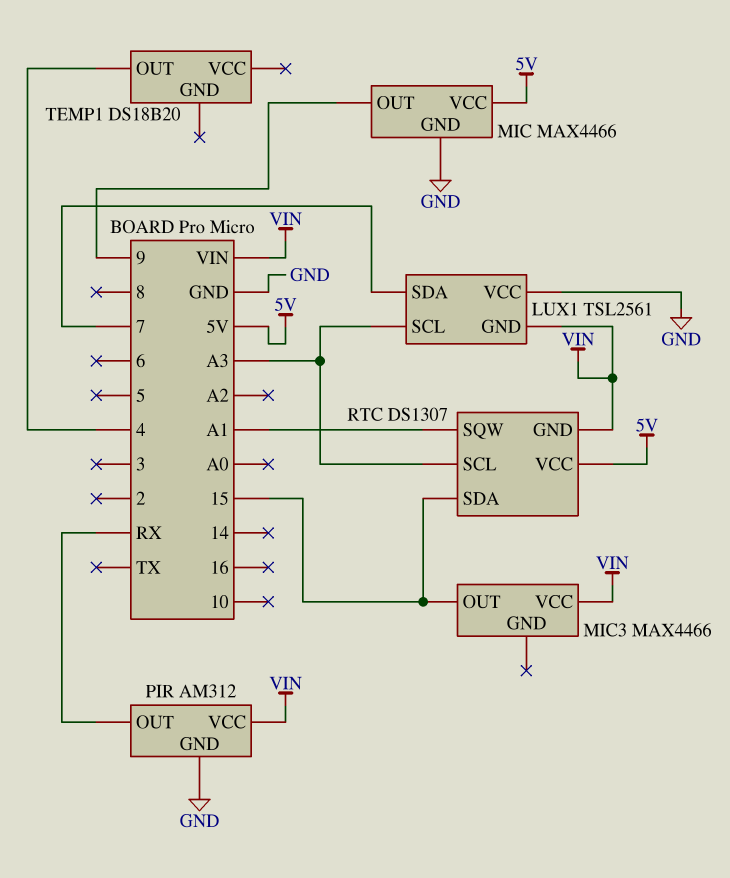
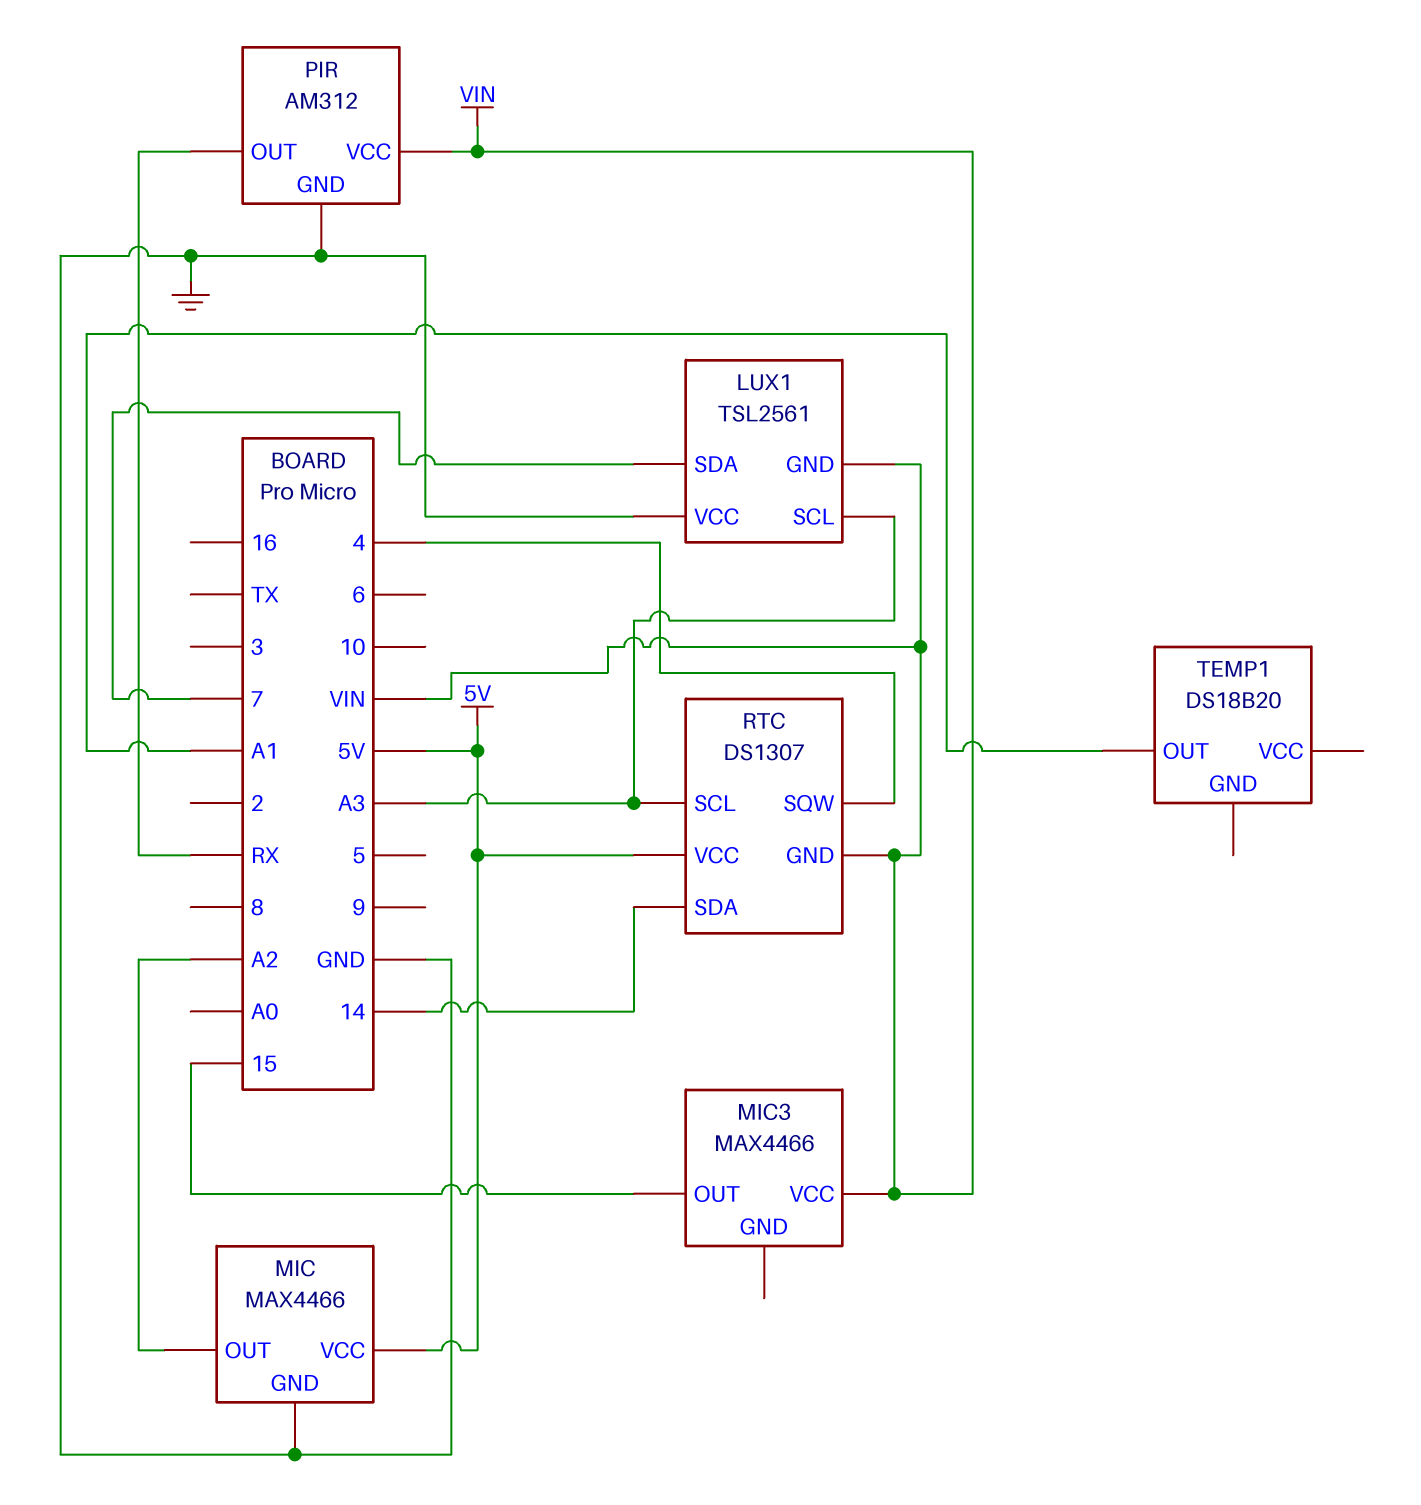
MIC pin OUT: 9 -> A2
RTC pin SDA: 15 -> 14
RTC pin SQW: A1 -> 4
TEMP1 pin OUT: 4 -> A1

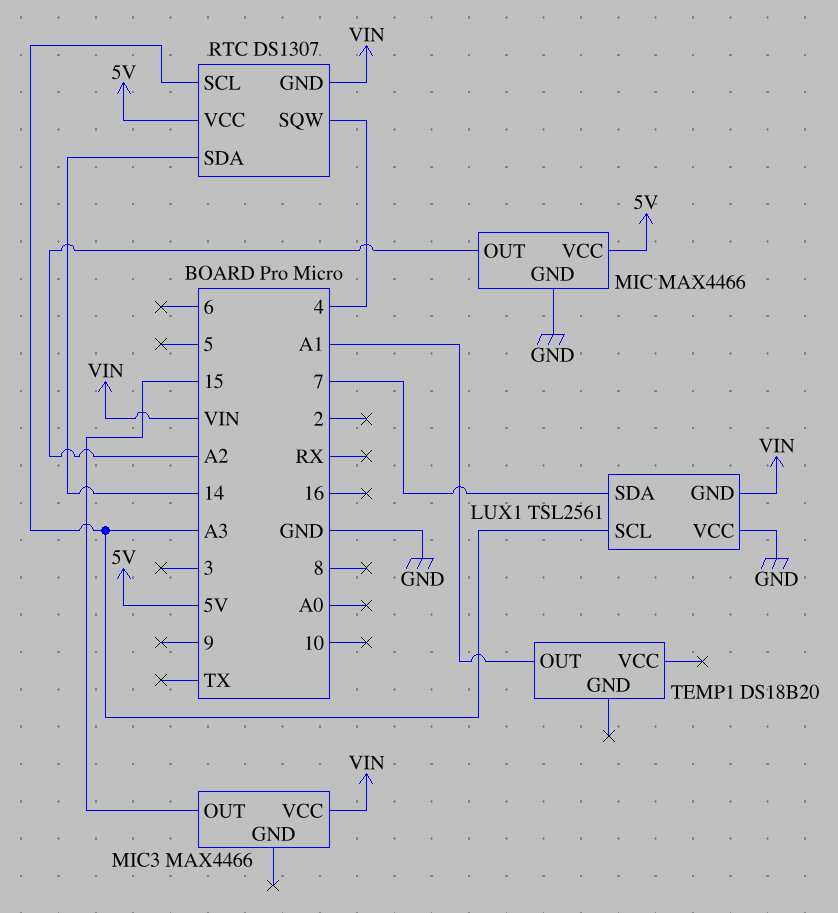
PIR: AM312 -> none
PIR pin GND: GND -> none
PIR pin OUT: RX -> none
PIR pin VCC: VIN -> none

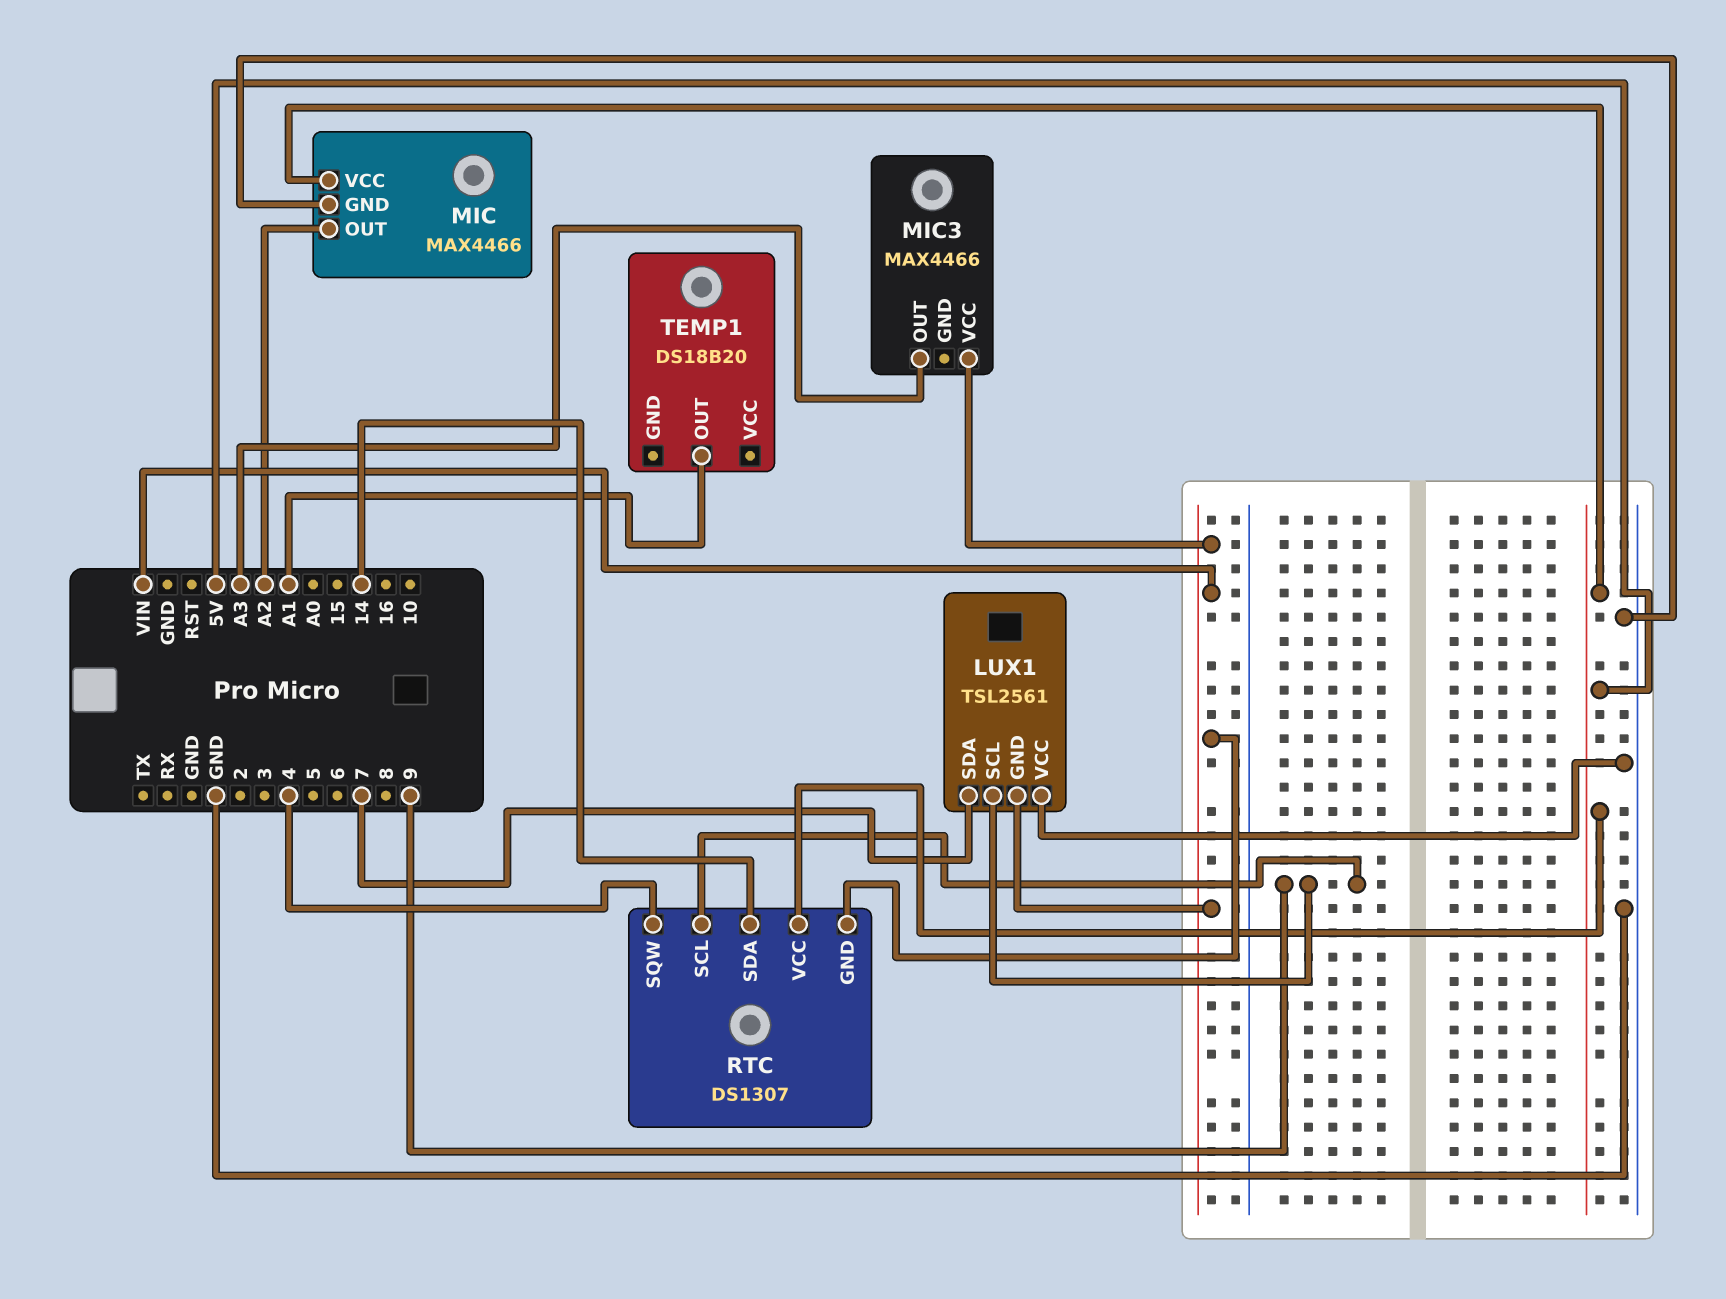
LUX1 pin SCL: A3 -> 9
MIC3 pin OUT: 15 -> A3
RTC pin SCL: A3 -> 9

